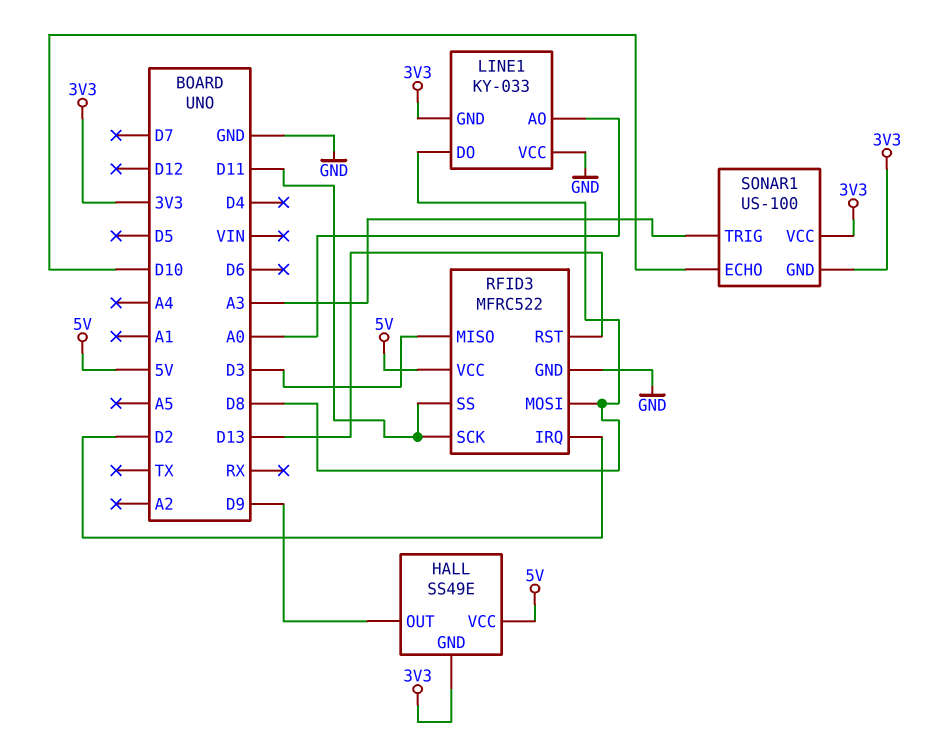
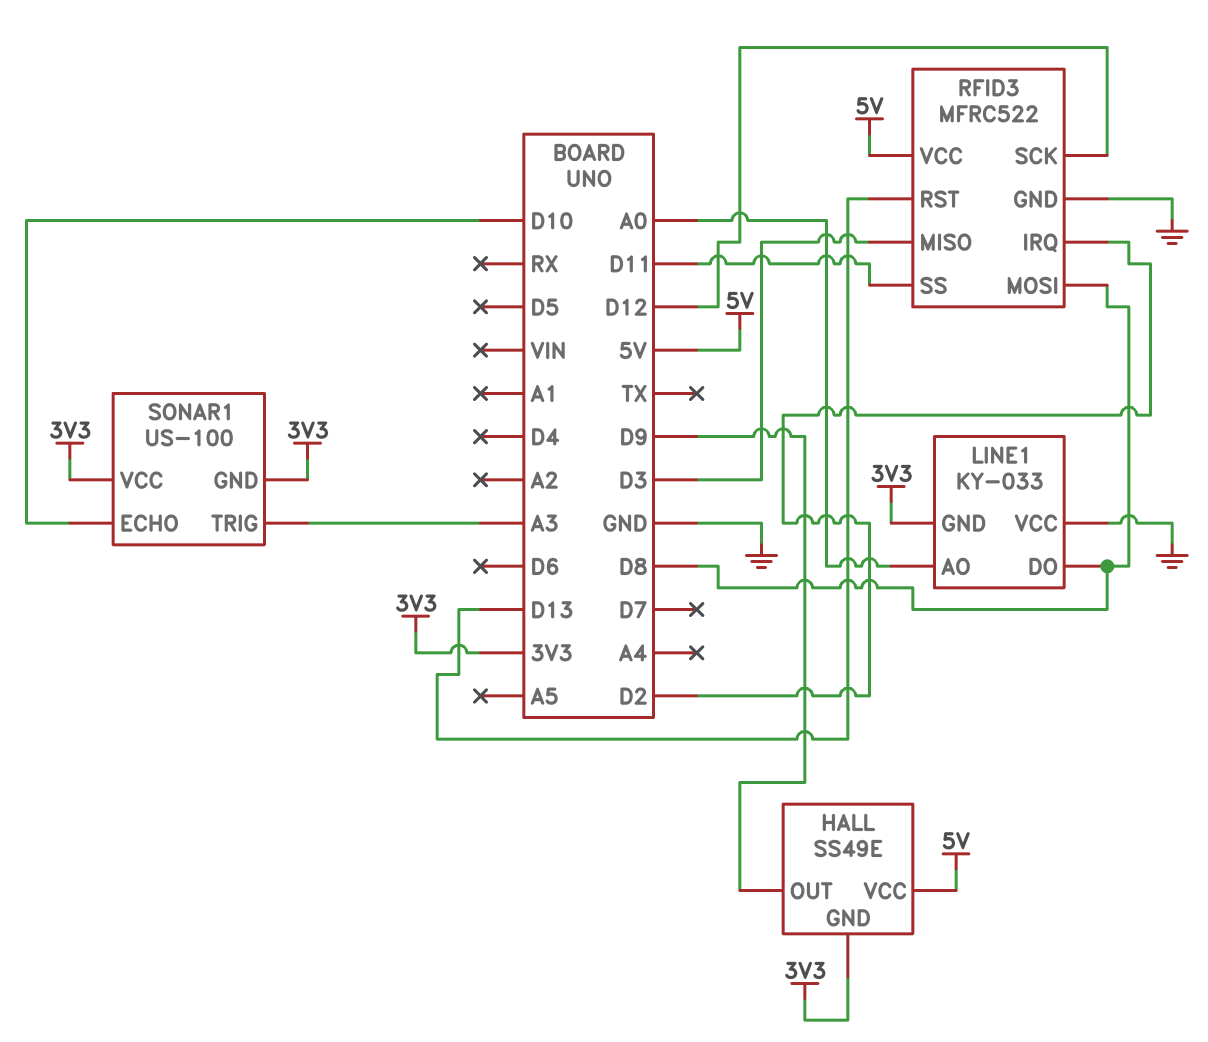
RFID3 pin SCK: D11 -> D12

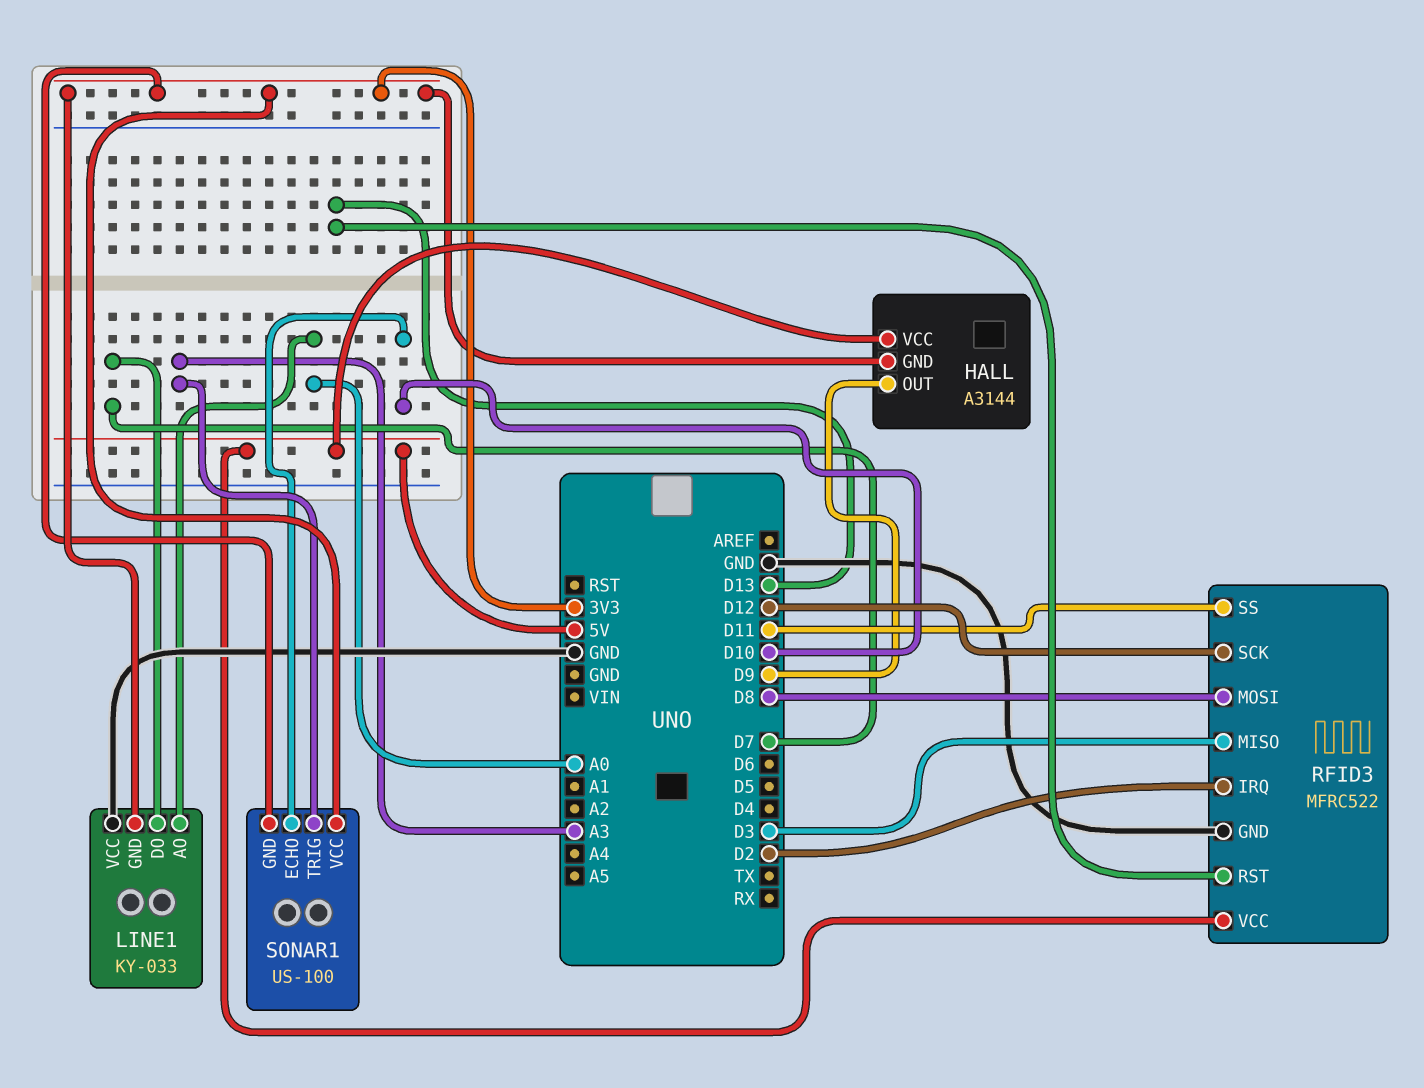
HALL: SS49E -> A3144
LINE1 pin DO: D8 -> D7

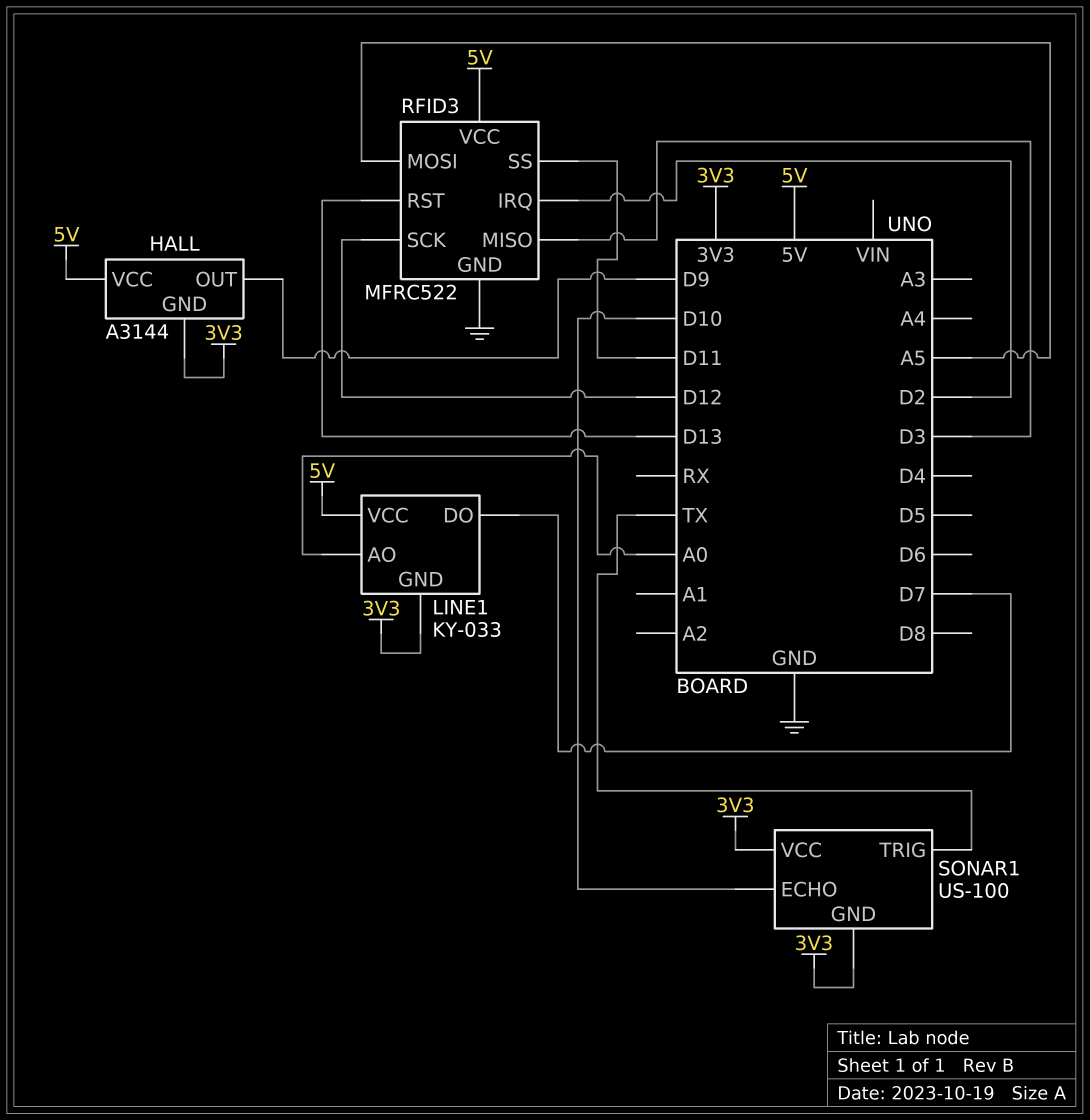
LINE1 pin VCC: GND -> 5V
RFID3 pin MOSI: D8 -> A5
SONAR1 pin TRIG: A3 -> TX

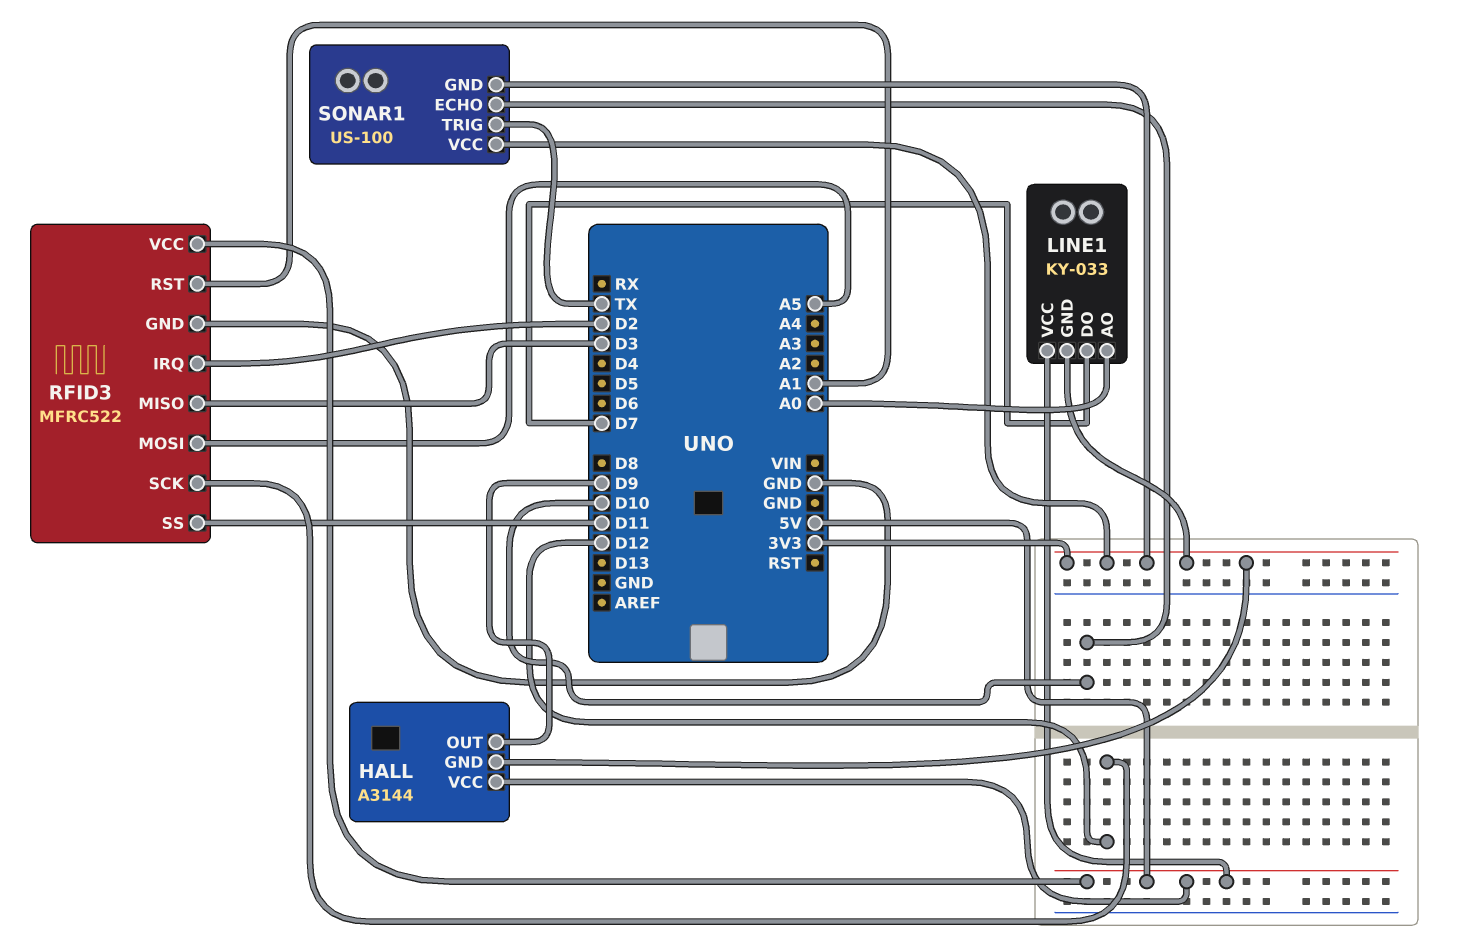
RFID3 pin RST: D13 -> A1

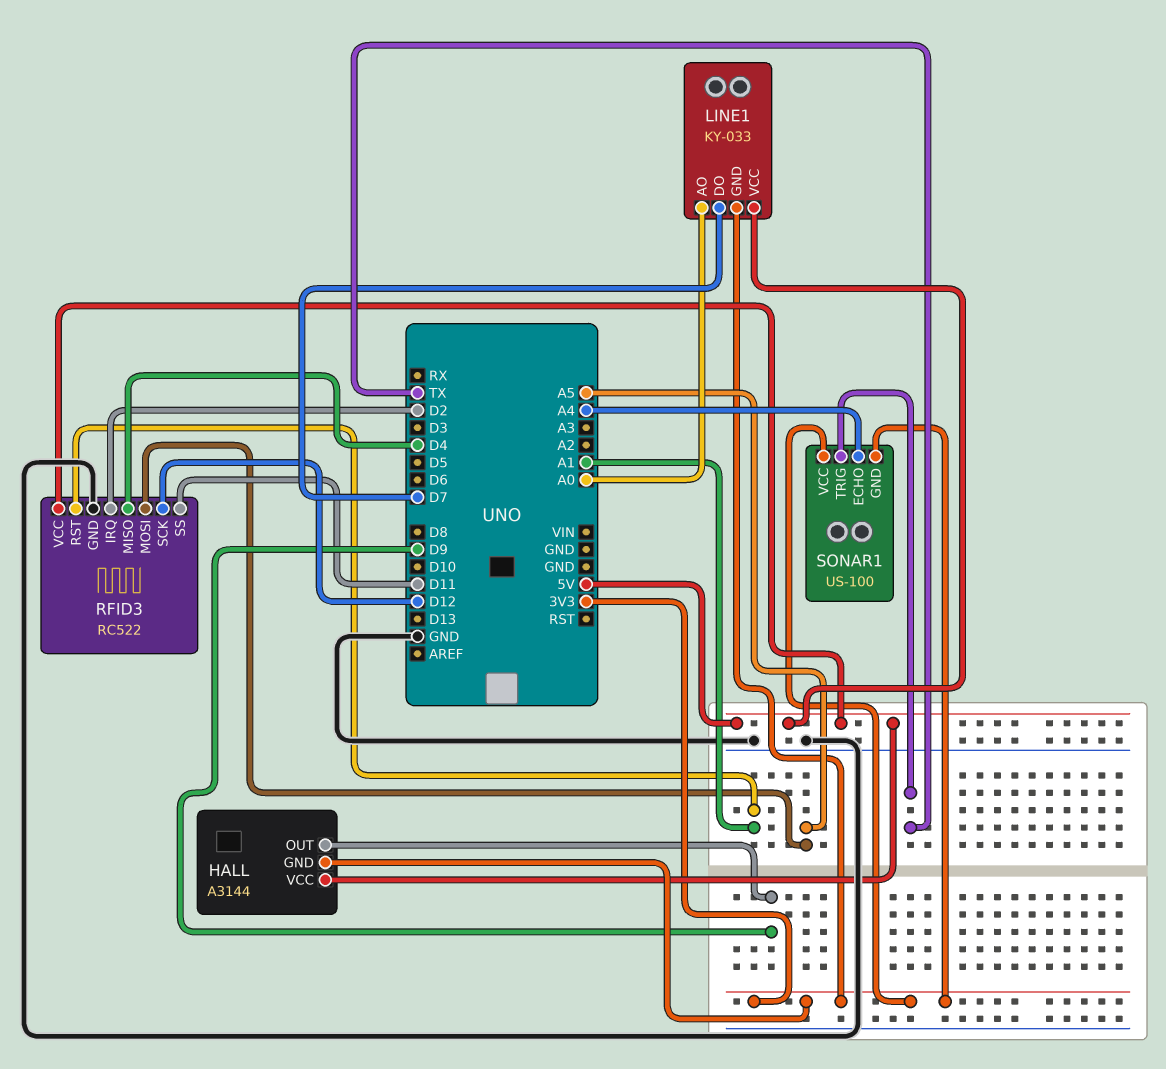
RFID3: MFRC522 -> RC522
RFID3 pin MISO: D3 -> D4
SONAR1 pin ECHO: D10 -> A4

